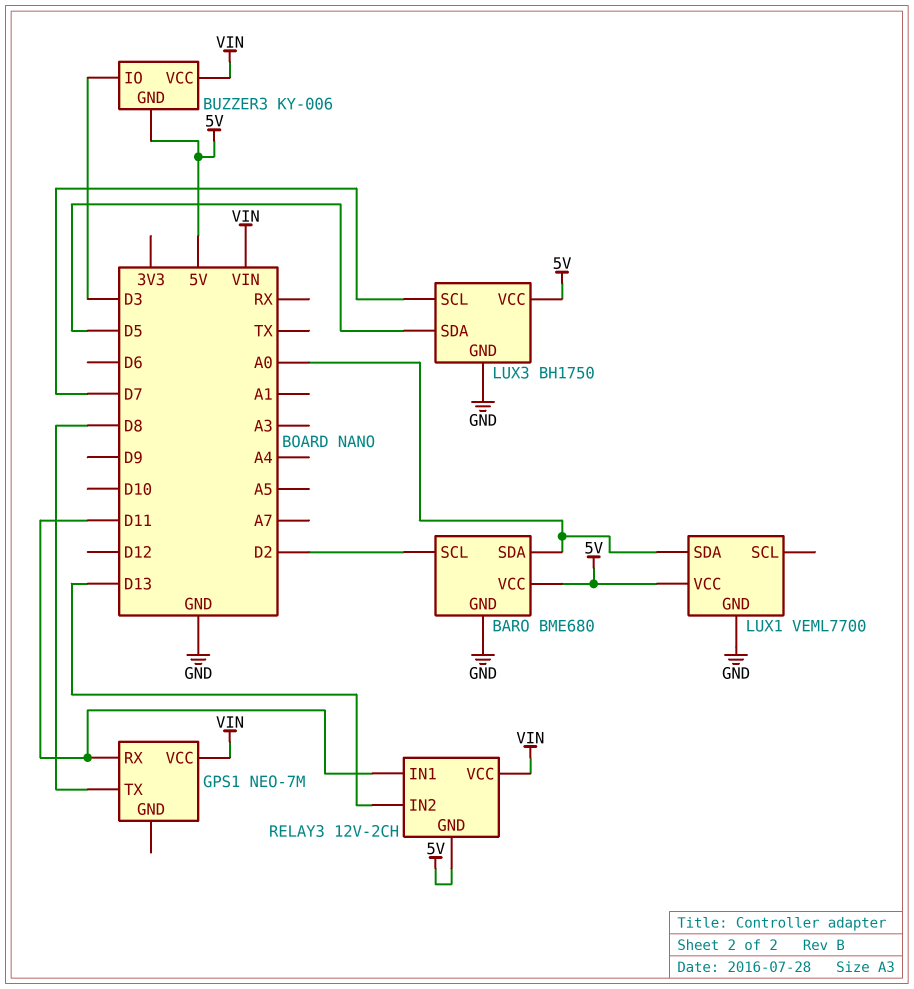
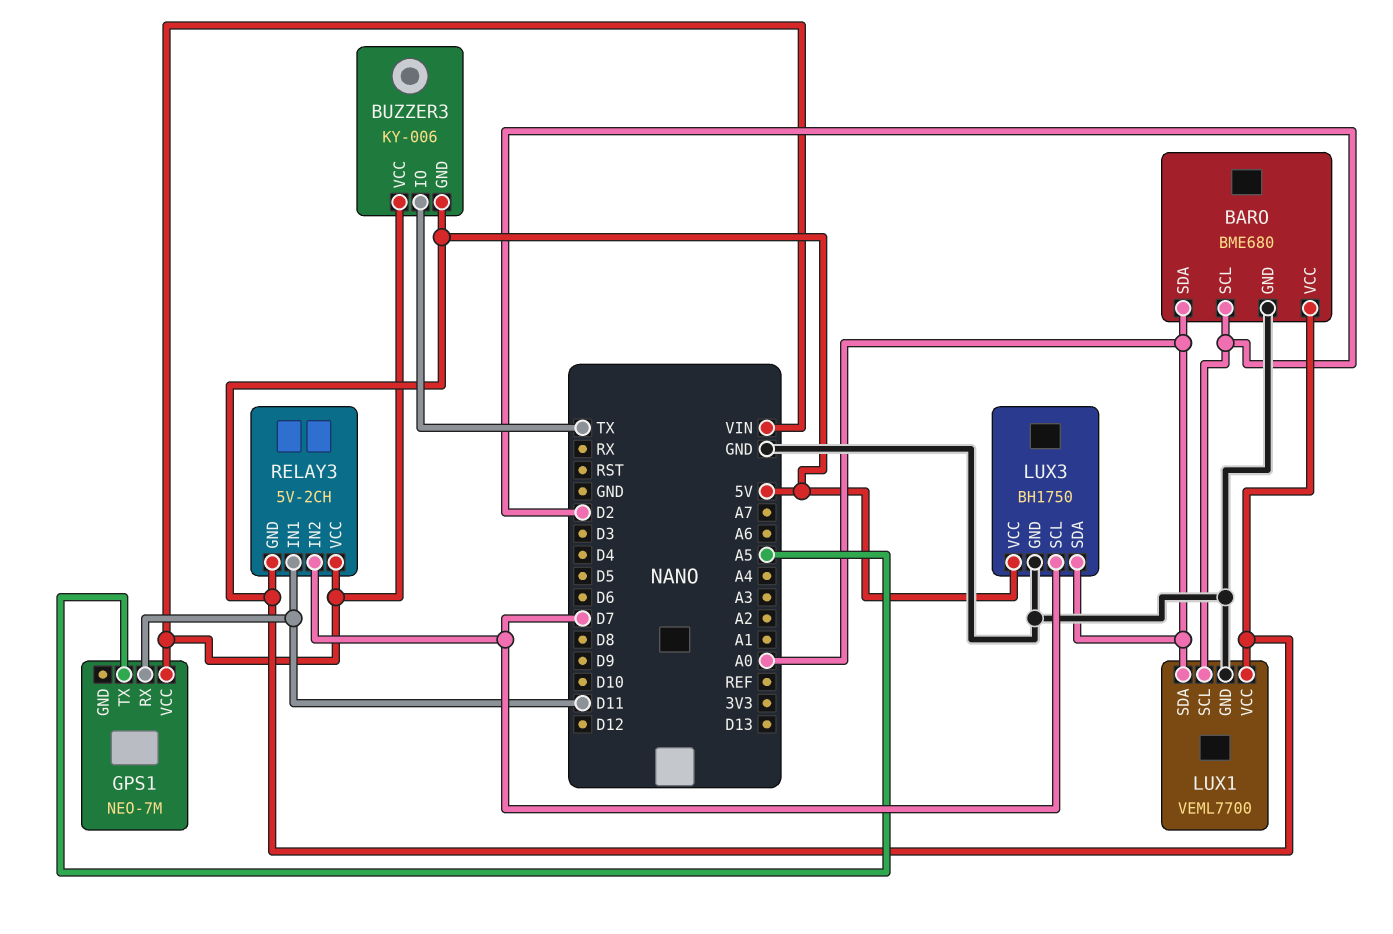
BUZZER3 pin IO: D3 -> TX
GPS1 pin TX: D8 -> A5
LUX1 pin SCL: none -> D2
LUX3 pin SDA: D5 -> A0
RELAY3: 12V-2CH -> 5V-2CH
RELAY3 pin IN2: D13 -> D7

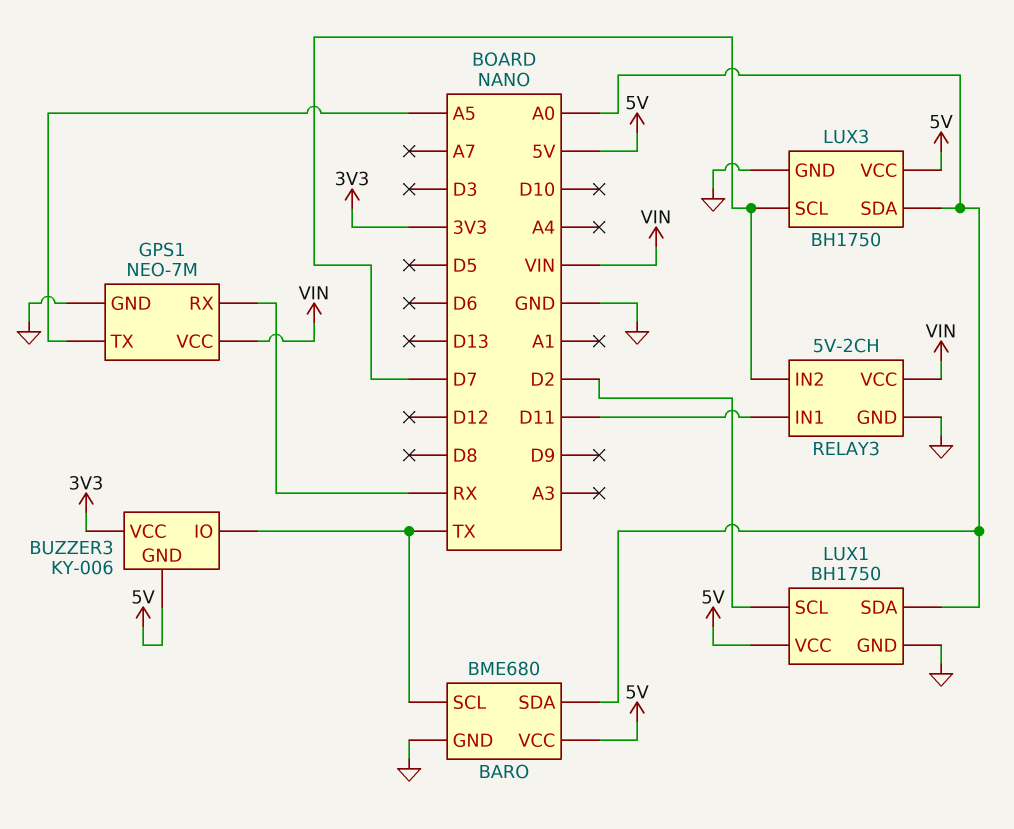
BARO pin SCL: D2 -> TX
BUZZER3 pin VCC: VIN -> 3V3
GPS1 pin GND: none -> GND
GPS1 pin RX: D11 -> RX
LUX1: VEML7700 -> BH1750
RELAY3 pin GND: 5V -> GND

